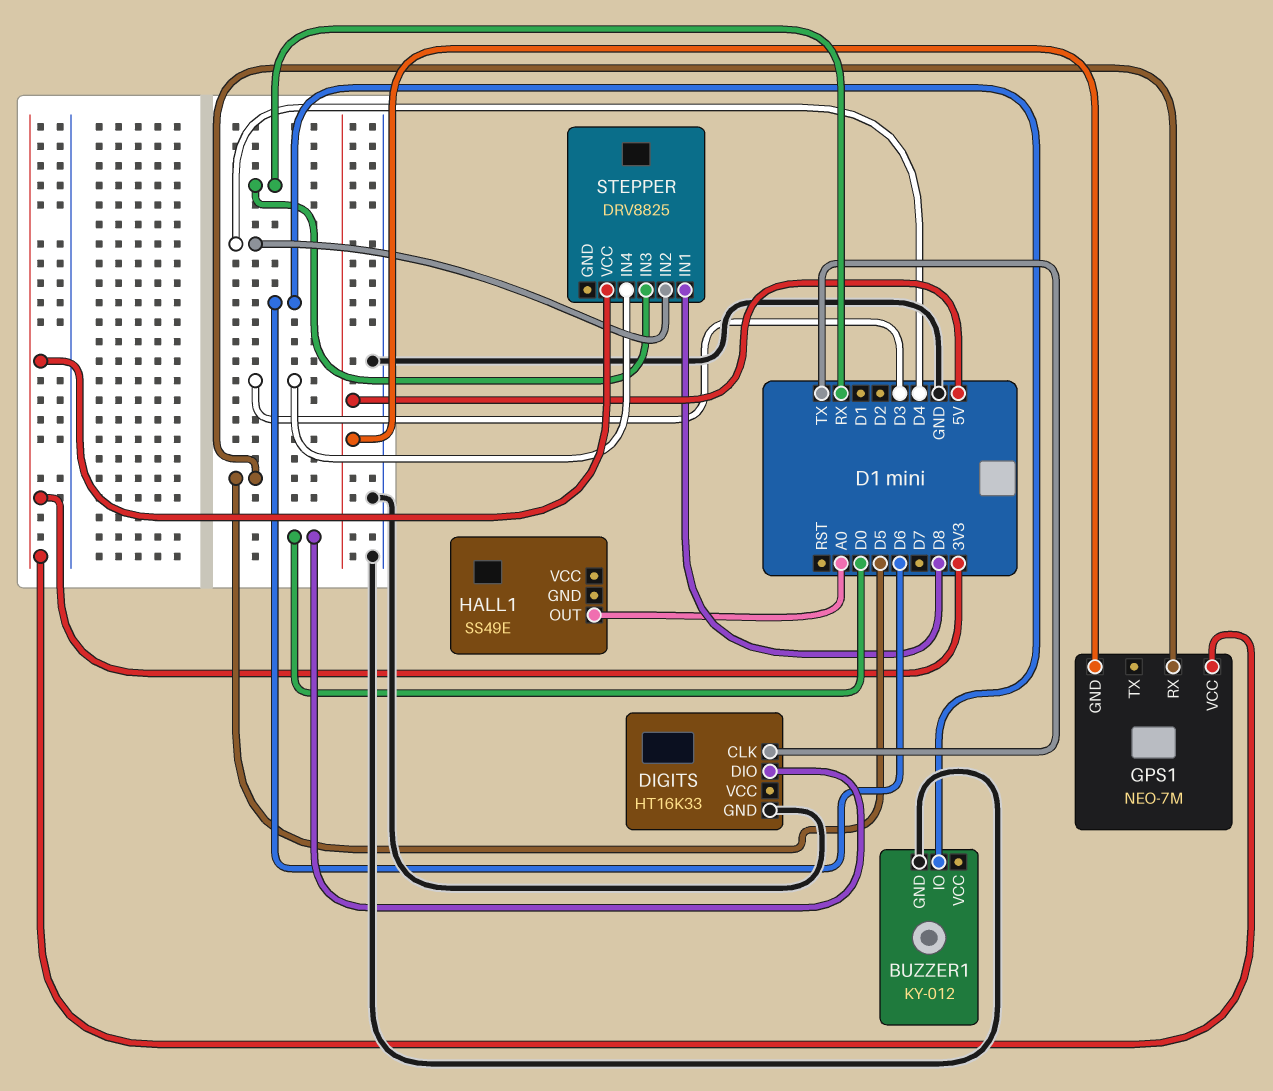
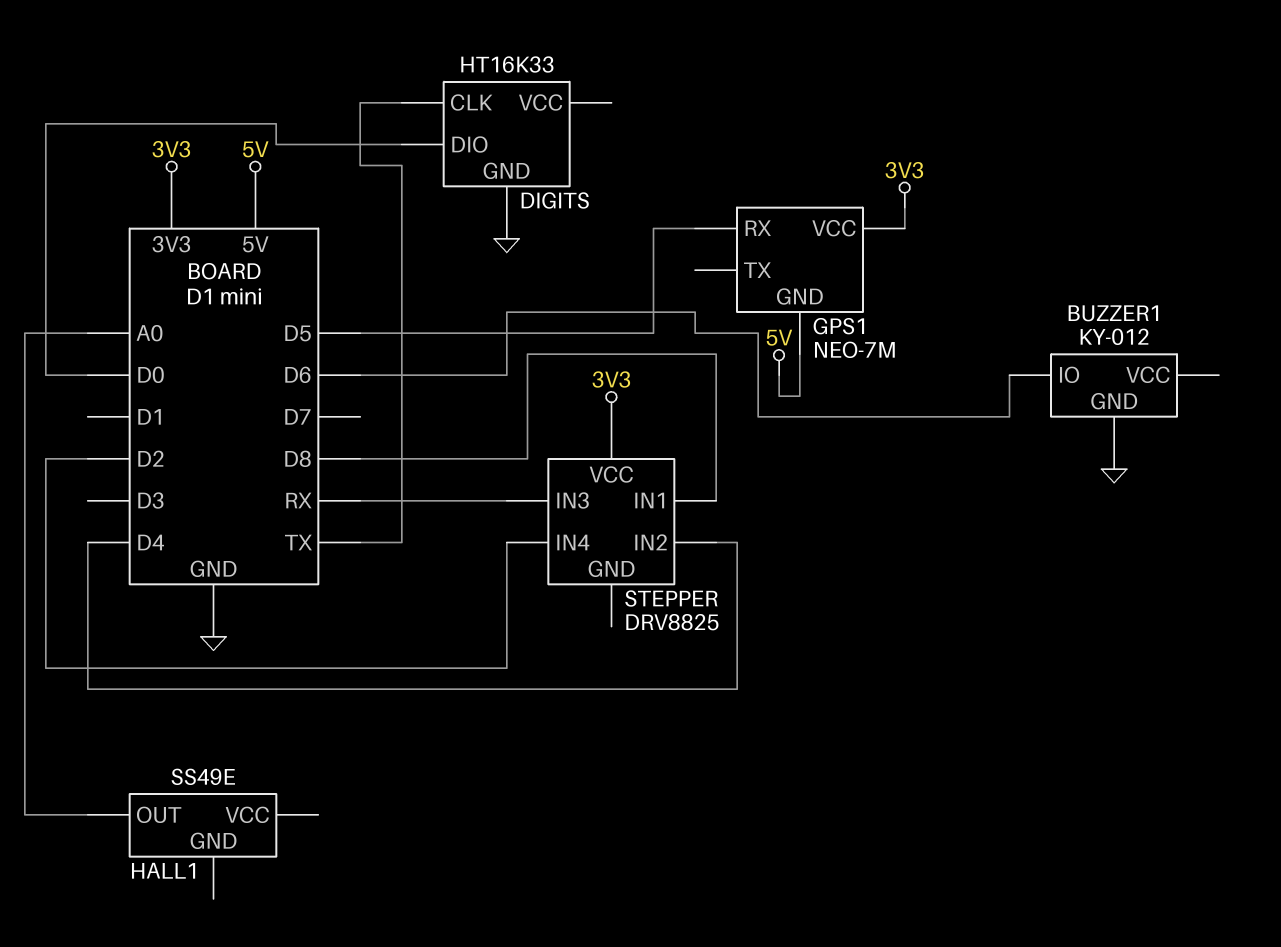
STEPPER pin IN4: D3 -> D2

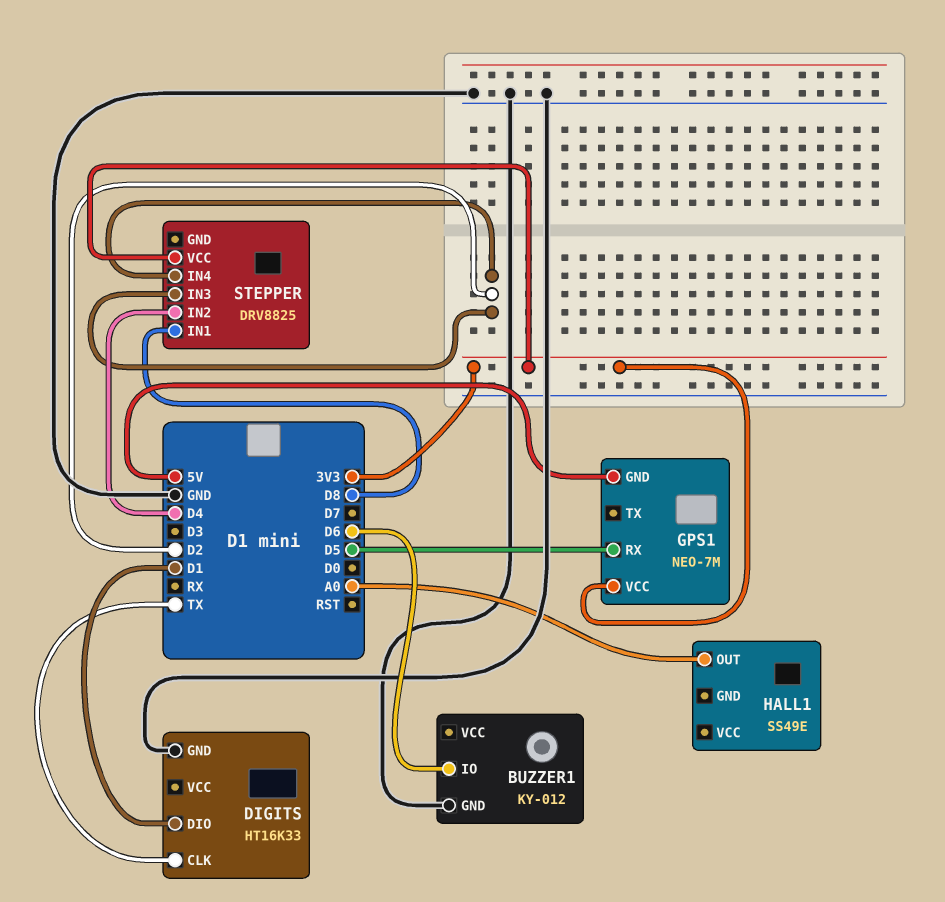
DIGITS pin DIO: D0 -> D1
STEPPER pin IN3: RX -> D2

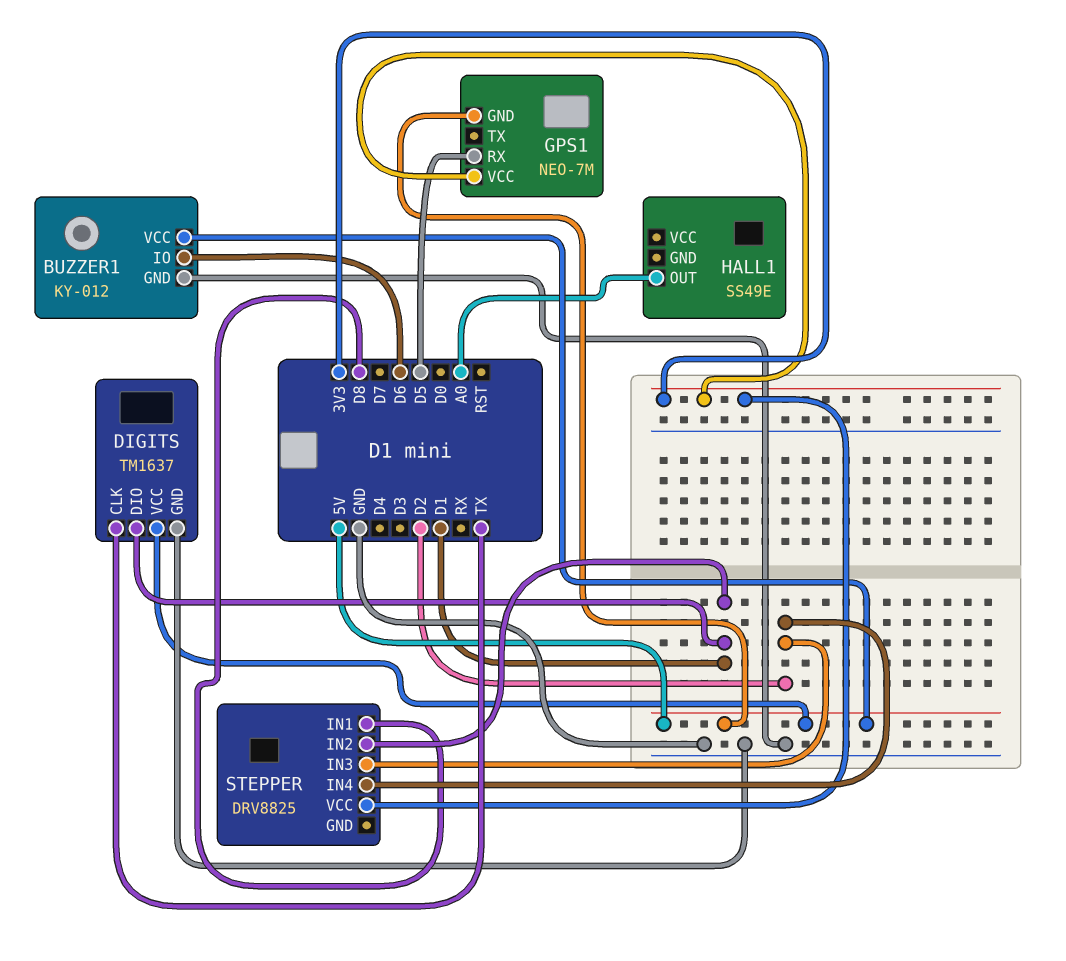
BUZZER1 pin VCC: none -> 5V
DIGITS: HT16K33 -> TM1637
DIGITS pin VCC: none -> 5V
STEPPER pin IN2: D4 -> D1

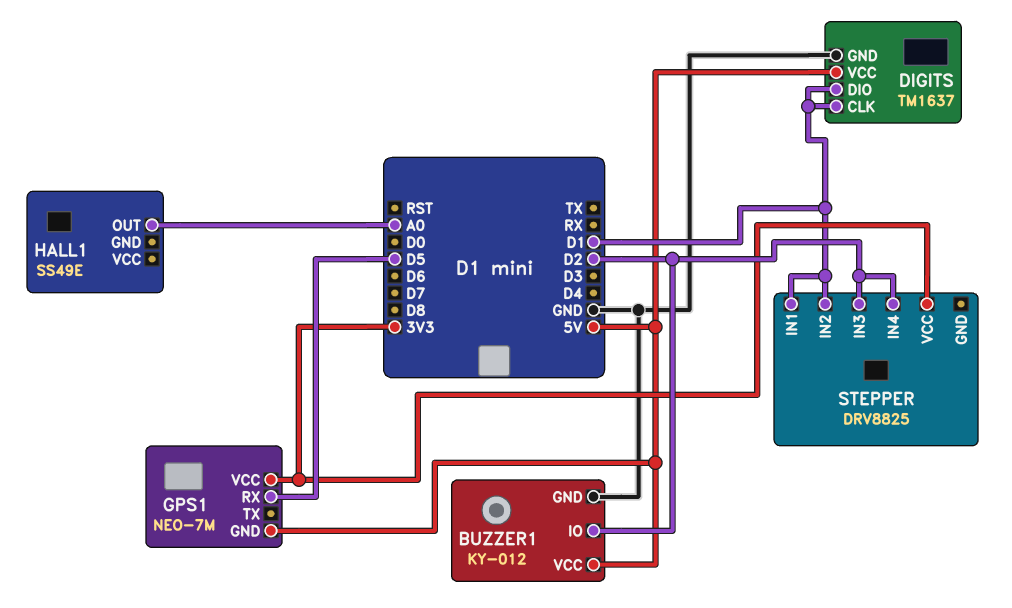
BUZZER1 pin IO: D6 -> D2
DIGITS pin CLK: TX -> D1
STEPPER pin IN1: D8 -> D1

